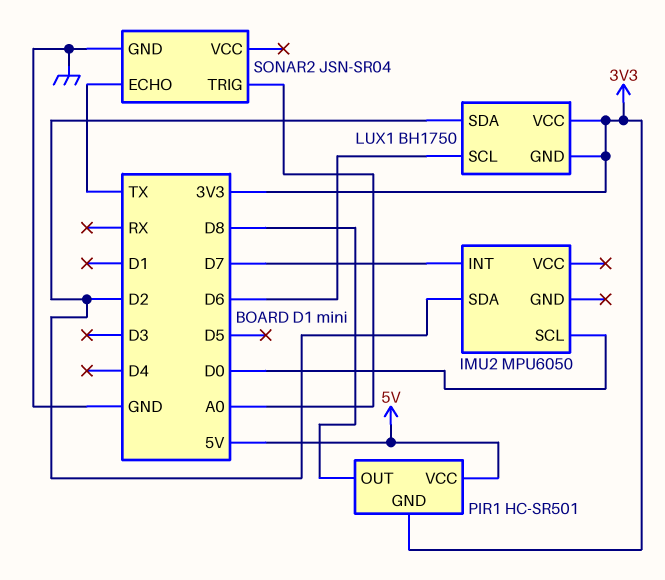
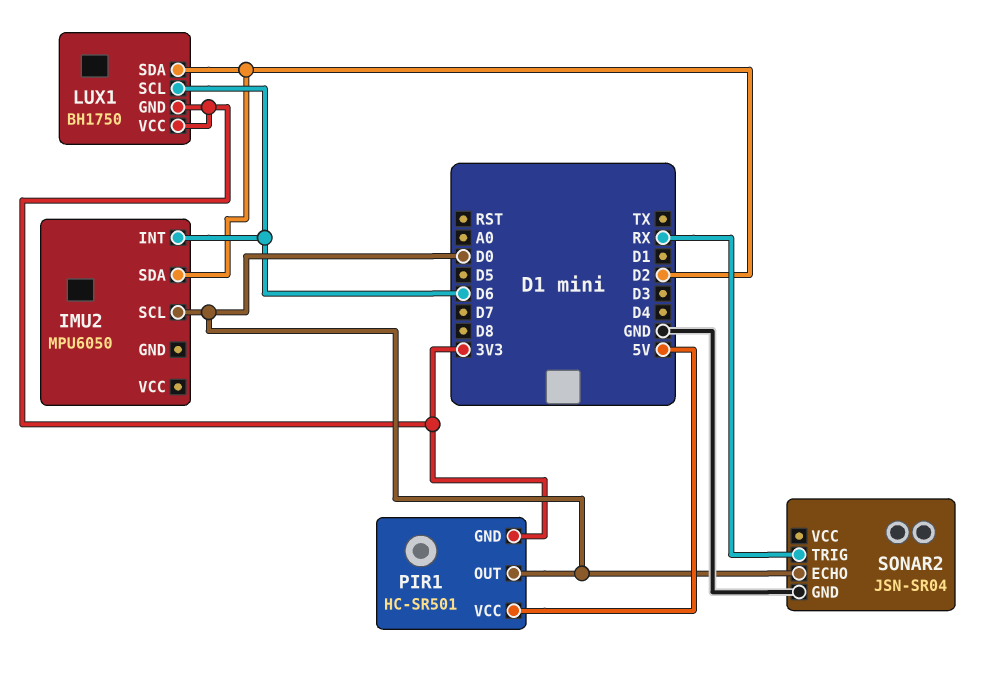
IMU2 pin INT: D7 -> D6
PIR1 pin OUT: D8 -> D0
SONAR2 pin ECHO: TX -> D0
SONAR2 pin TRIG: A0 -> RX

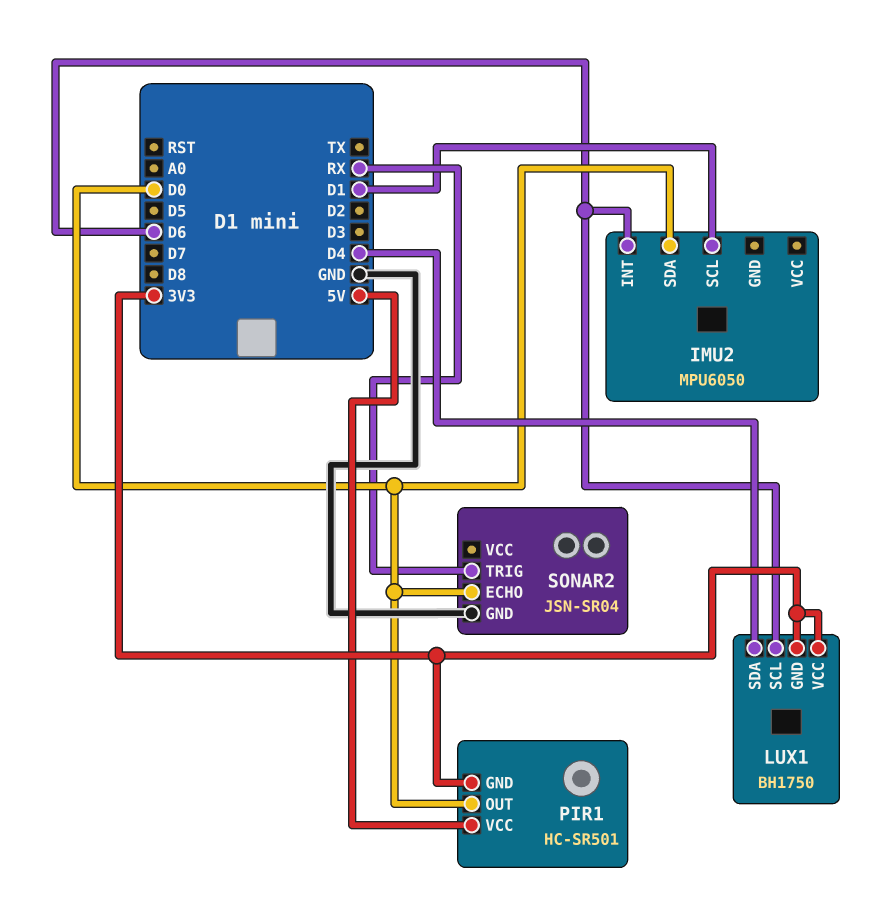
IMU2 pin SCL: D0 -> D1
IMU2 pin SDA: D2 -> D0
LUX1 pin SDA: D2 -> D4

